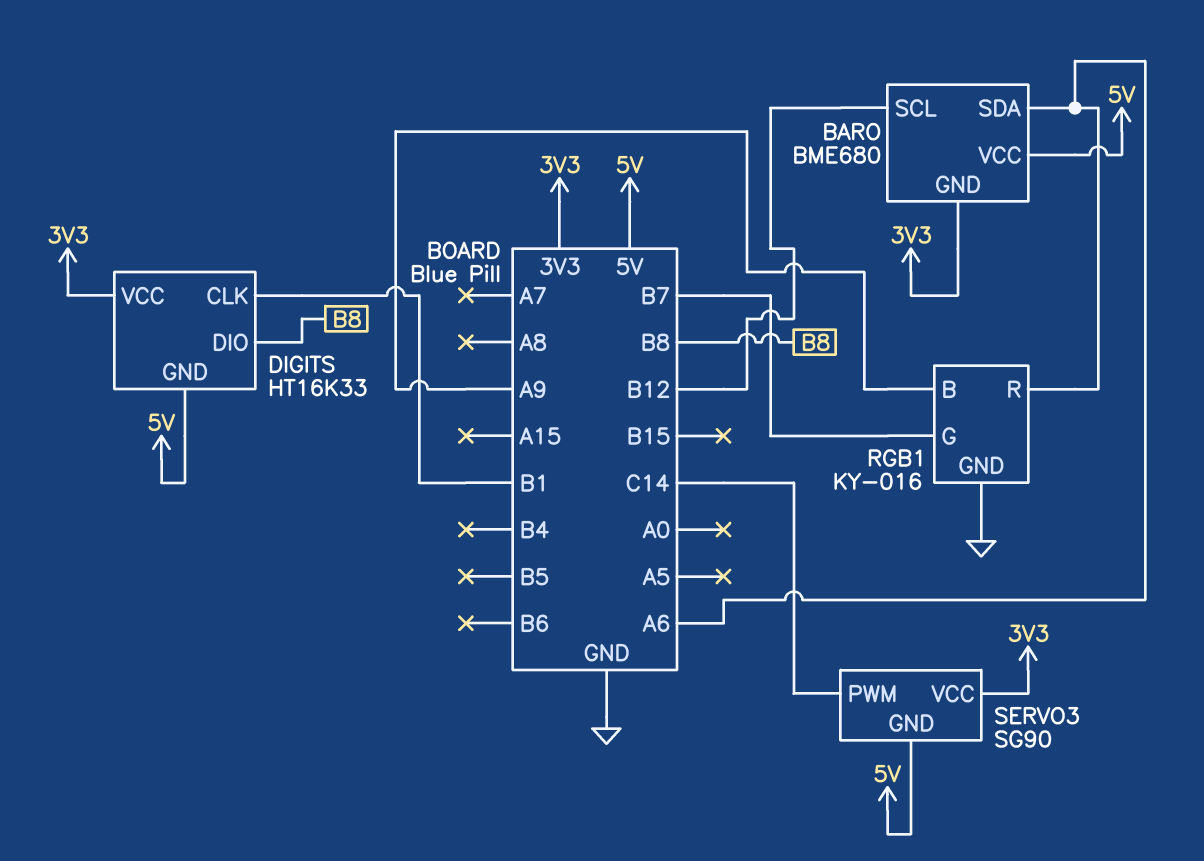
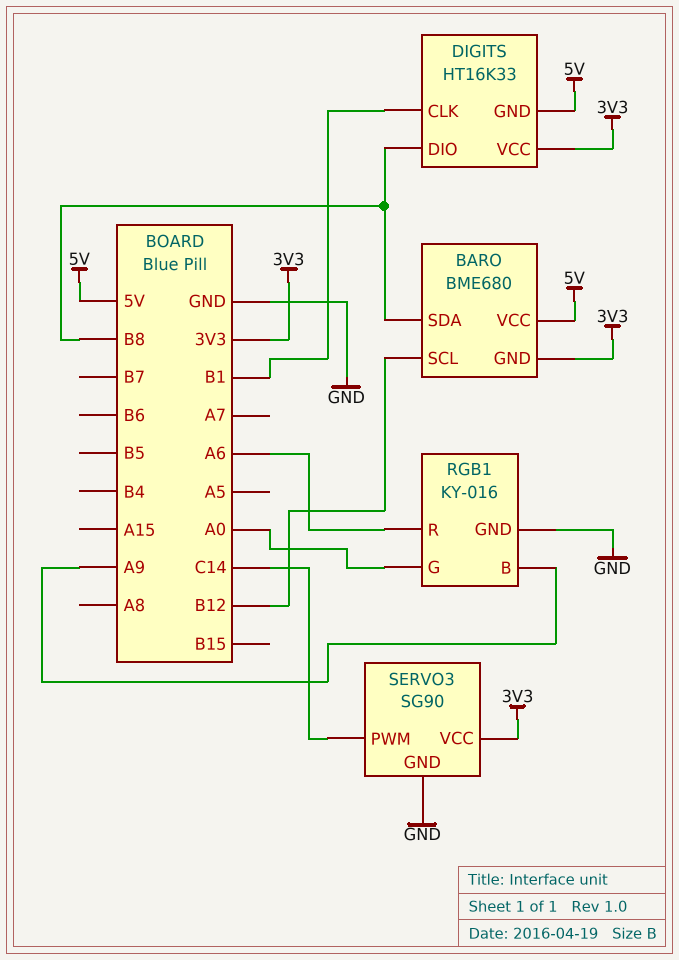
BARO pin SDA: A6 -> B8
RGB1 pin G: B7 -> A0
SERVO3 pin GND: 5V -> GND

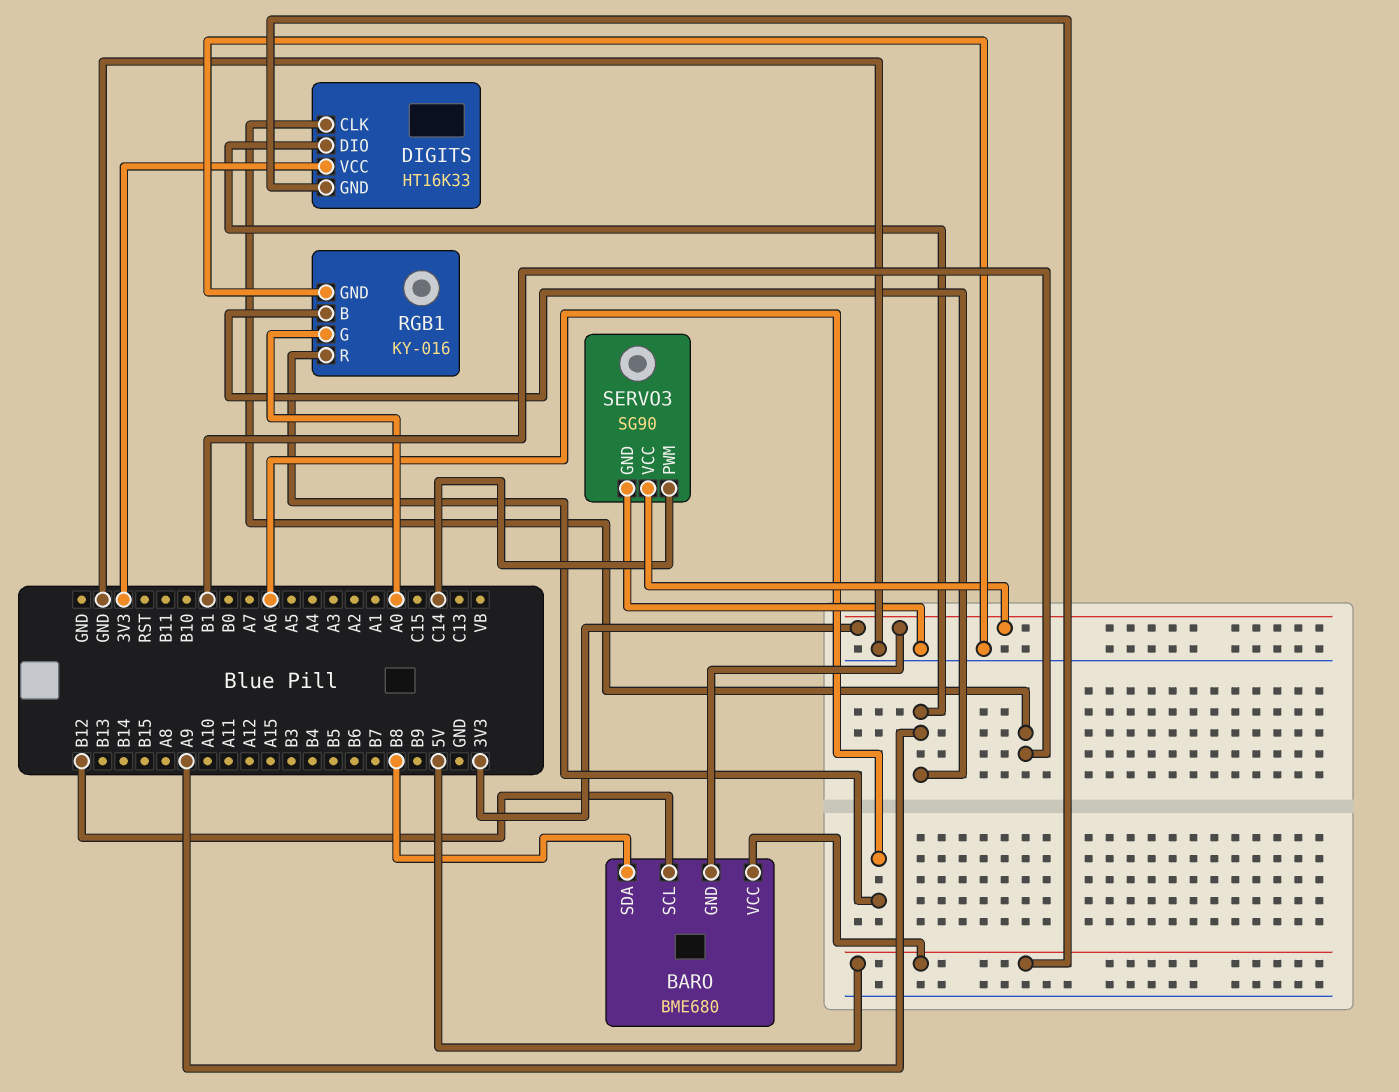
DIGITS pin DIO: B8 -> A9

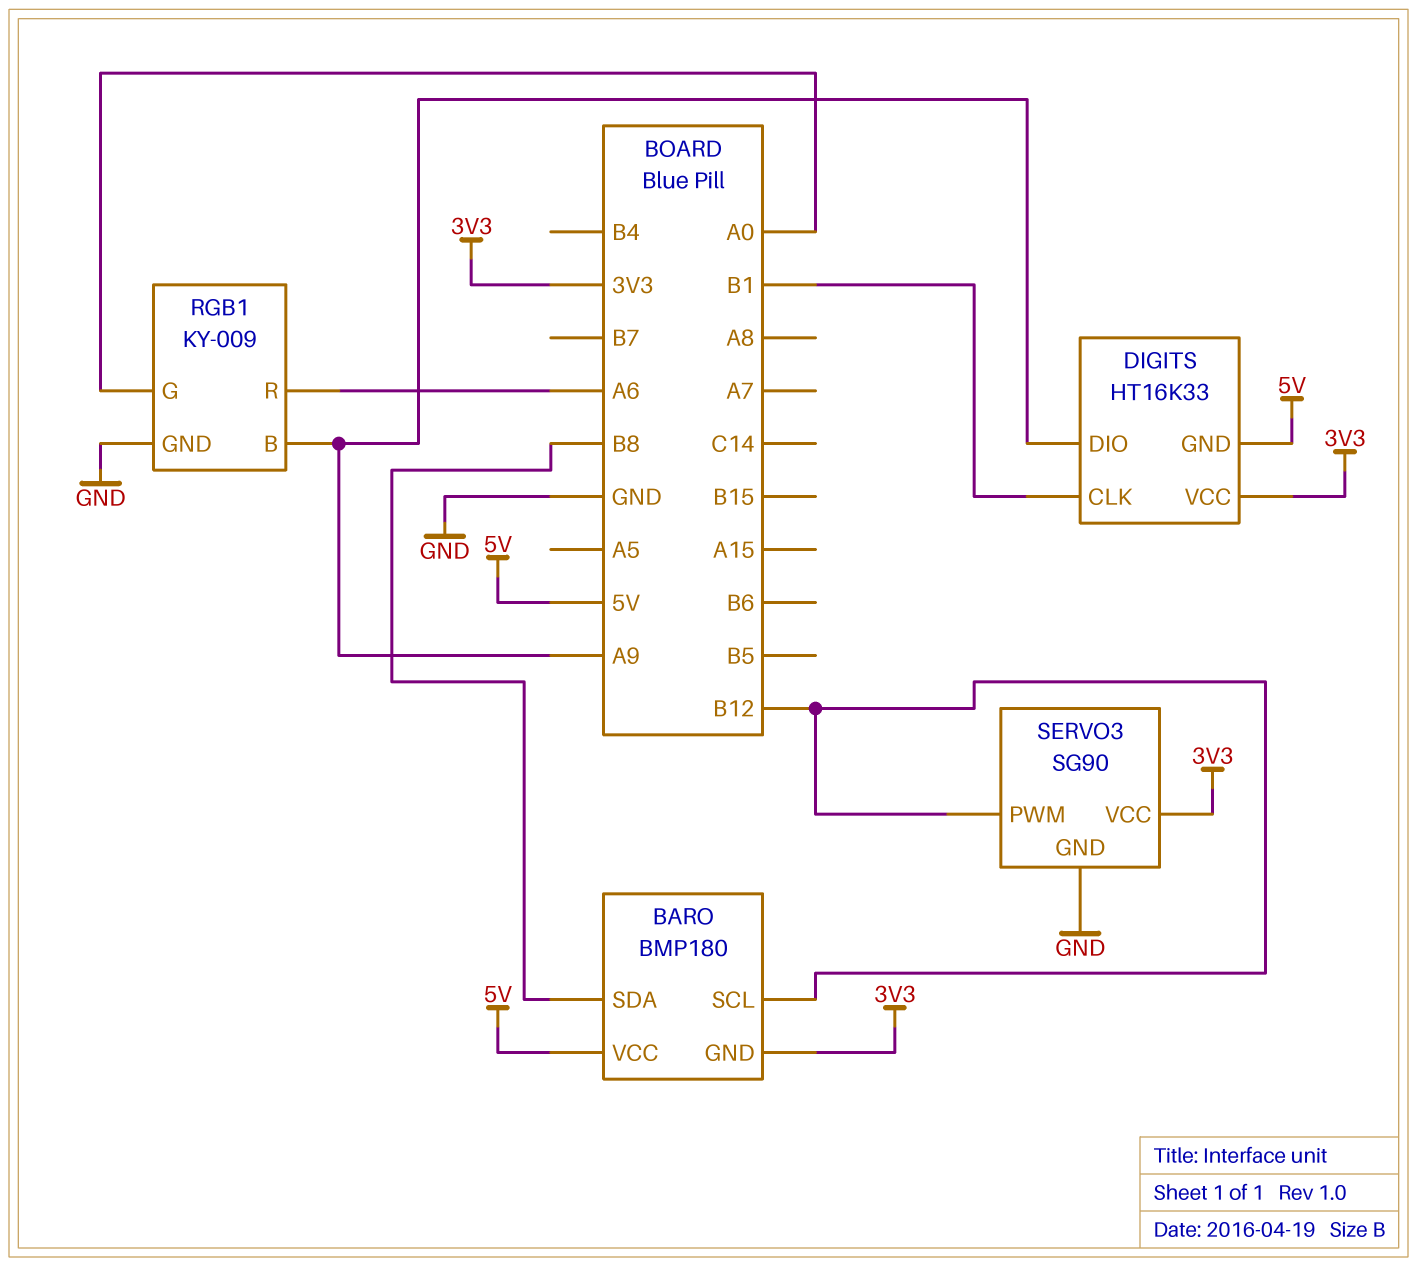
BARO: BME680 -> BMP180
RGB1: KY-016 -> KY-009
SERVO3 pin PWM: C14 -> B12

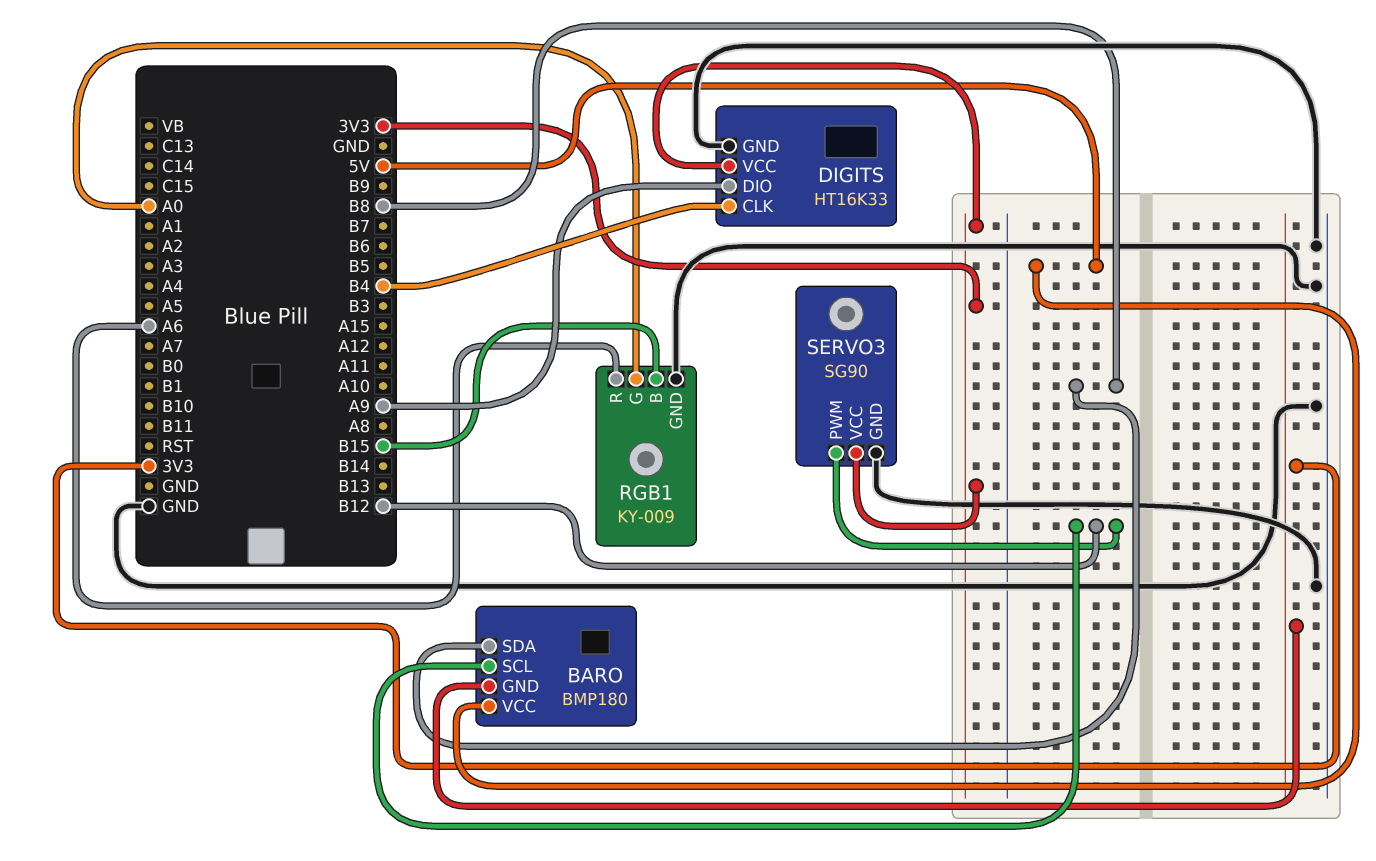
DIGITS pin CLK: B1 -> B4
DIGITS pin GND: 5V -> GND
RGB1 pin B: A9 -> B15

